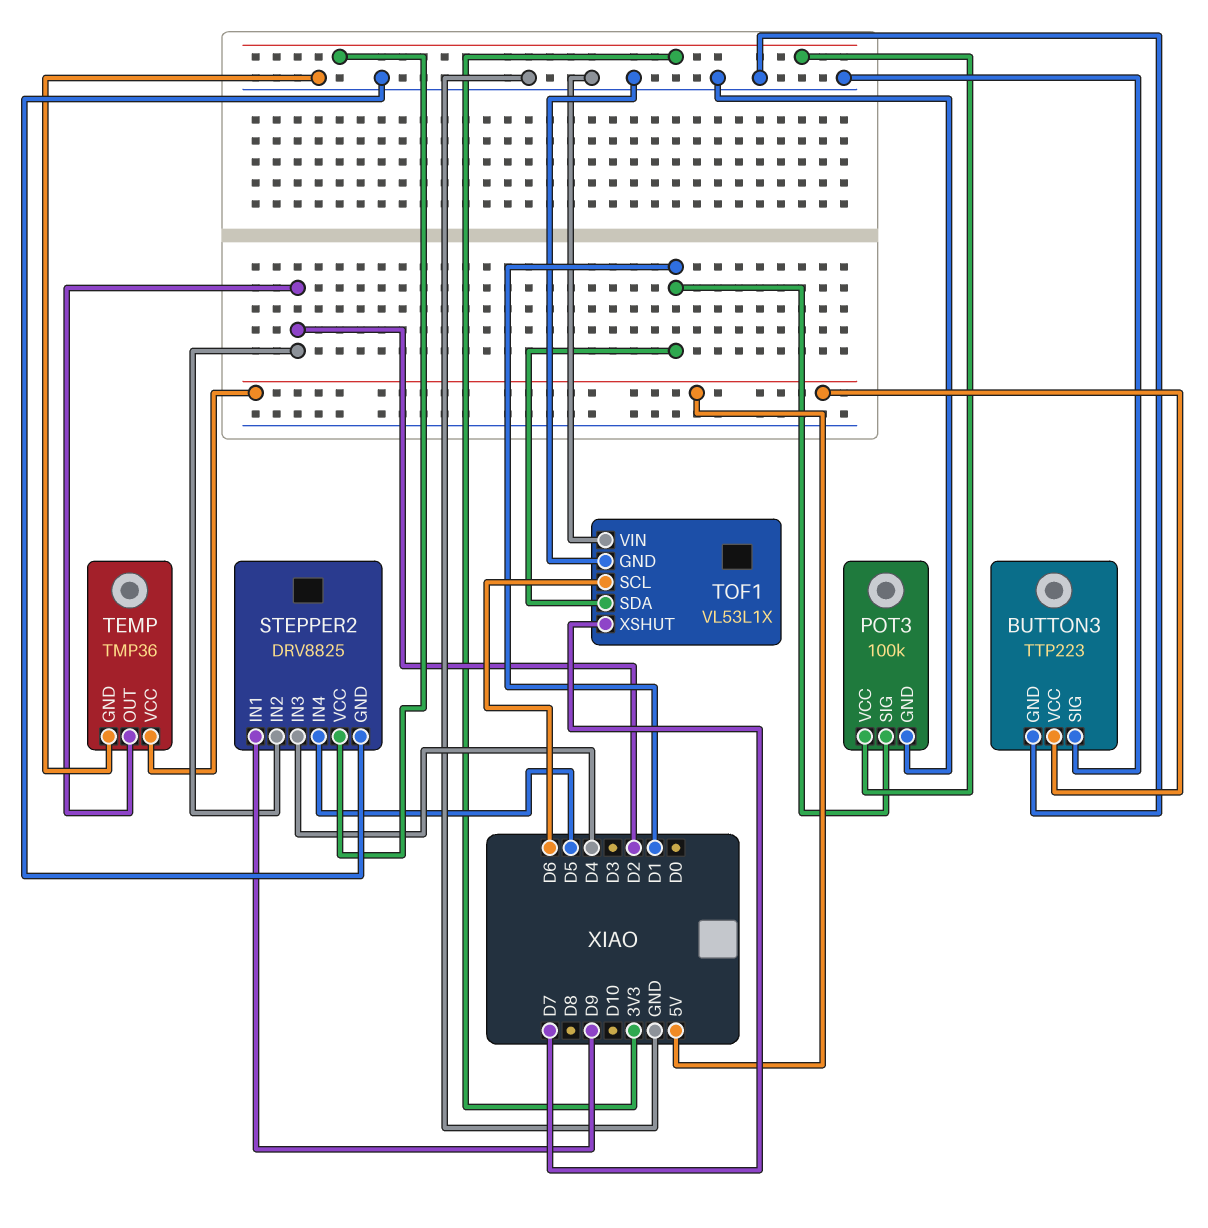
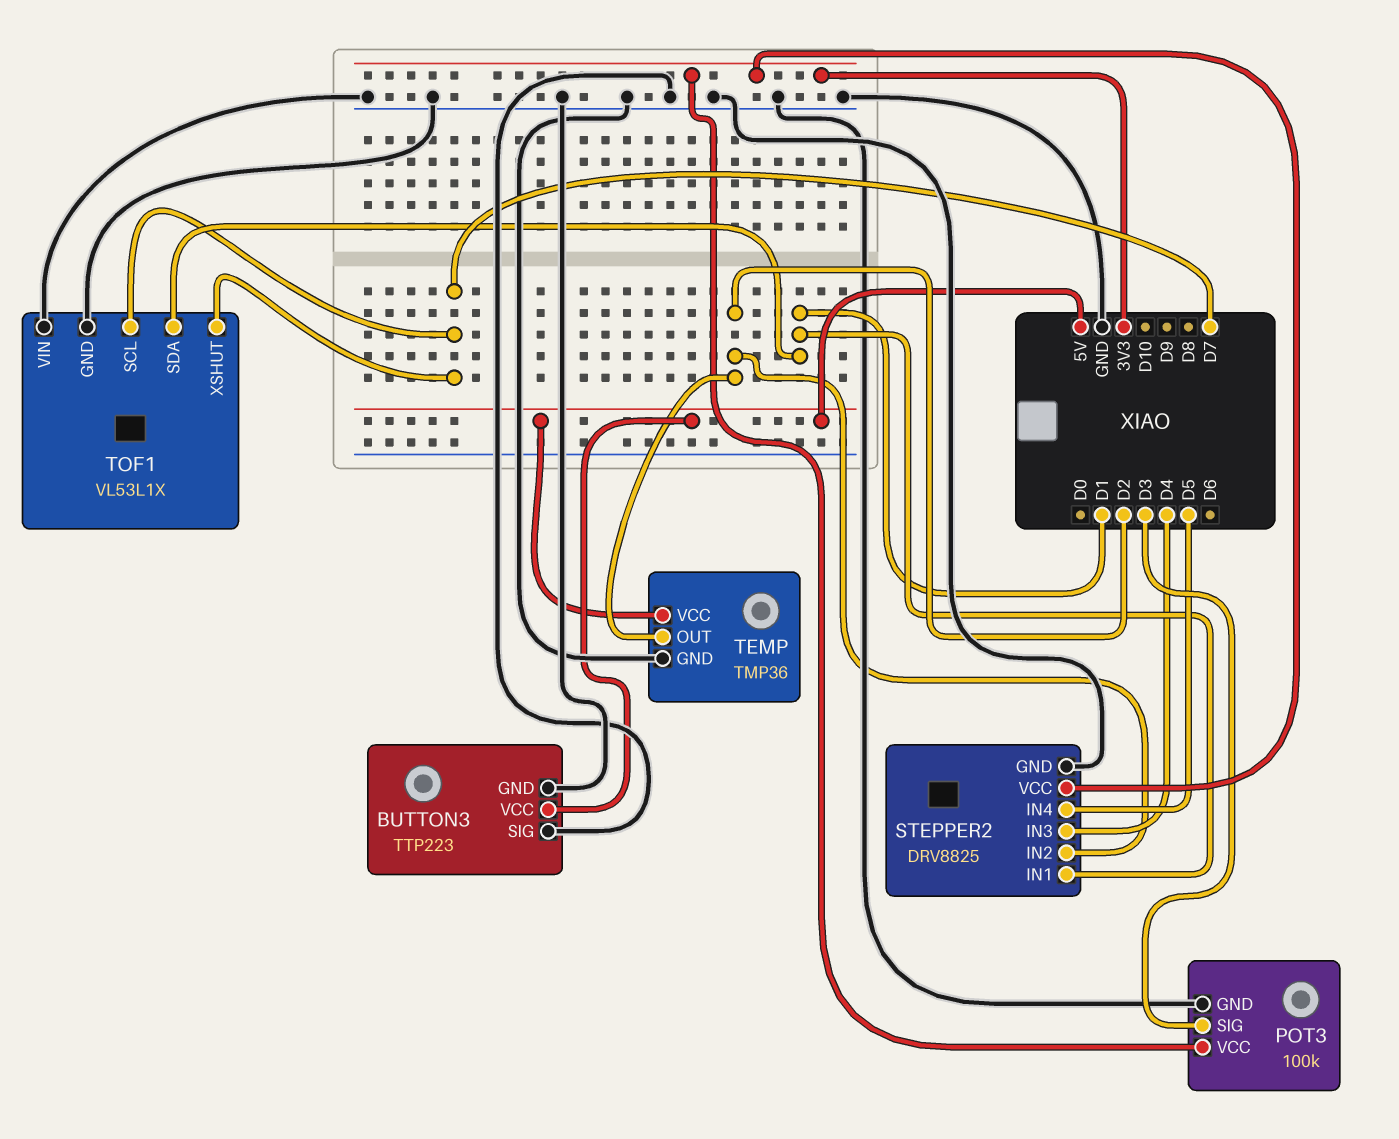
POT3 pin SIG: D1 -> D3
STEPPER2 pin IN1: D9 -> D1
TOF1 pin SCL: D6 -> D7

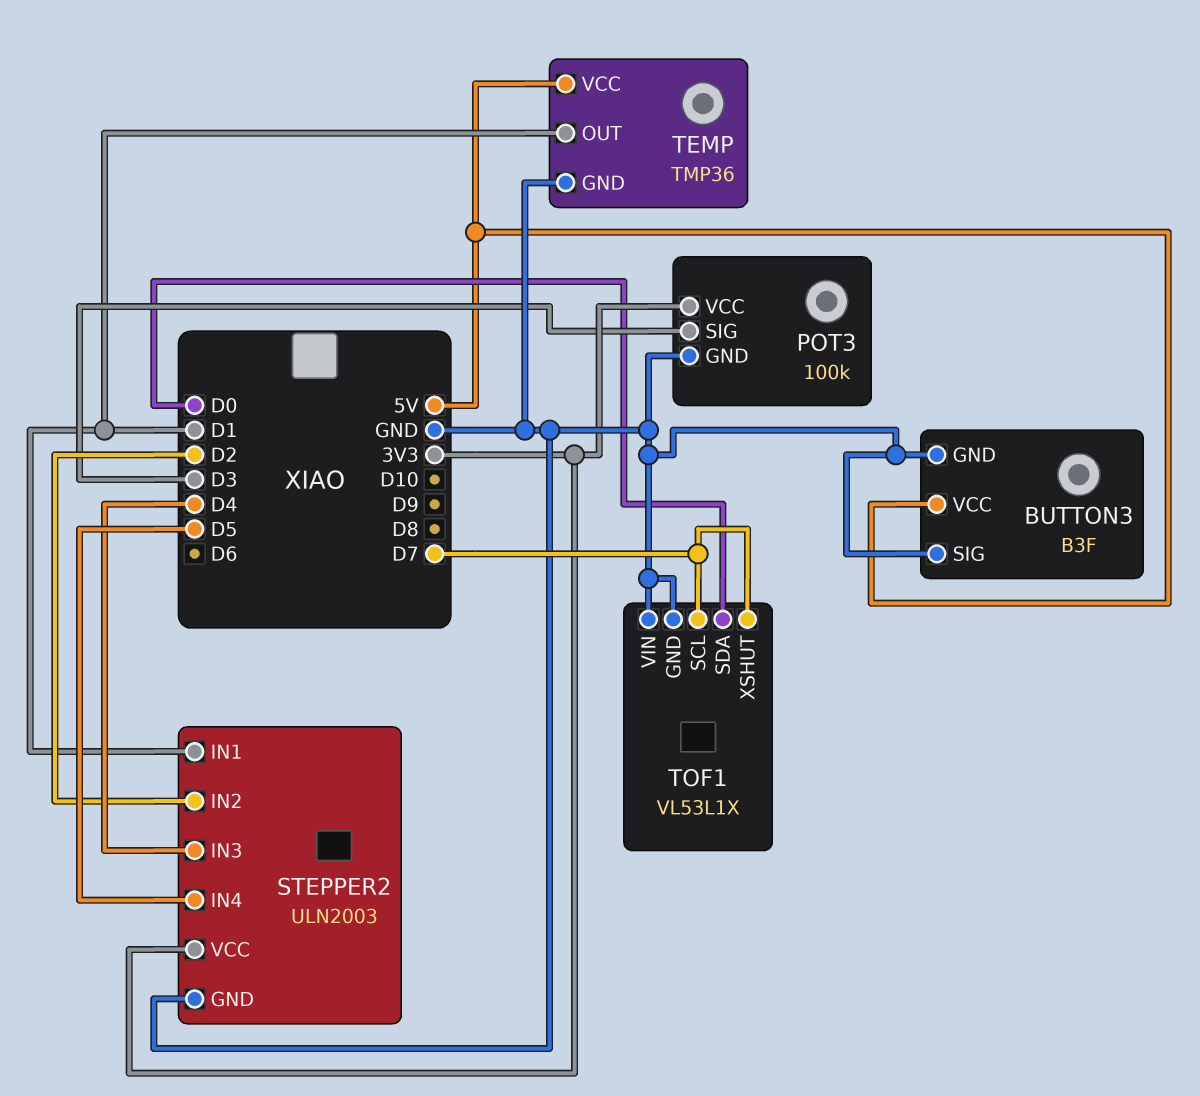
BUTTON3: TTP223 -> B3F
STEPPER2: DRV8825 -> ULN2003
TEMP pin OUT: D2 -> D1
TOF1 pin SDA: D1 -> D0

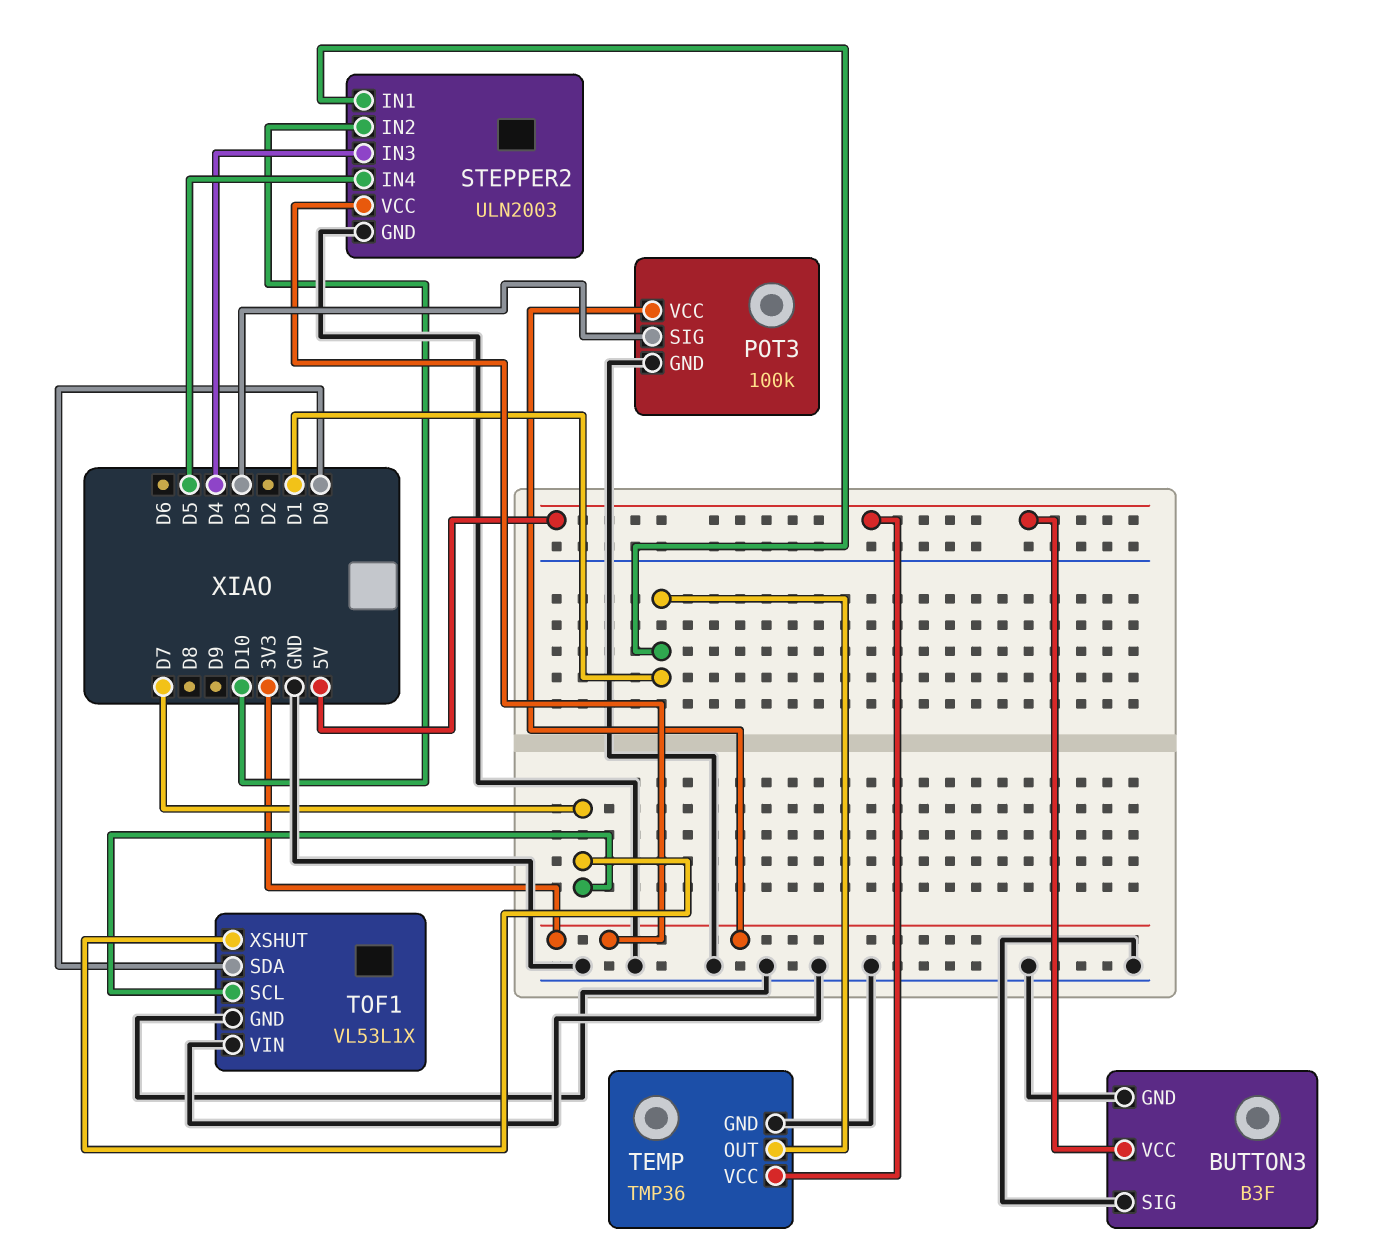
STEPPER2 pin IN2: D2 -> D10

